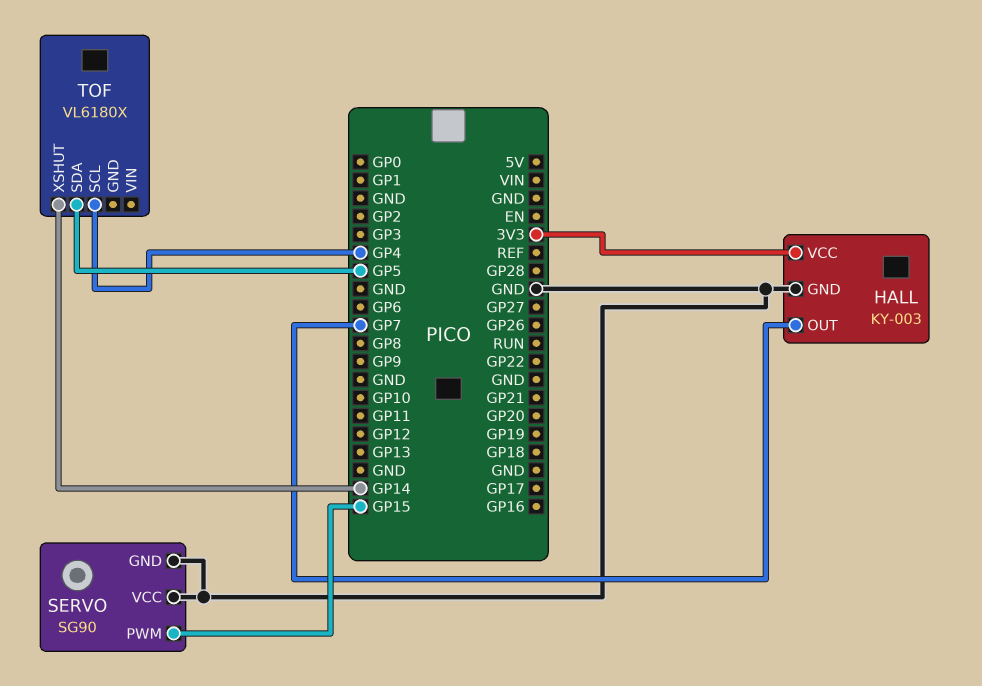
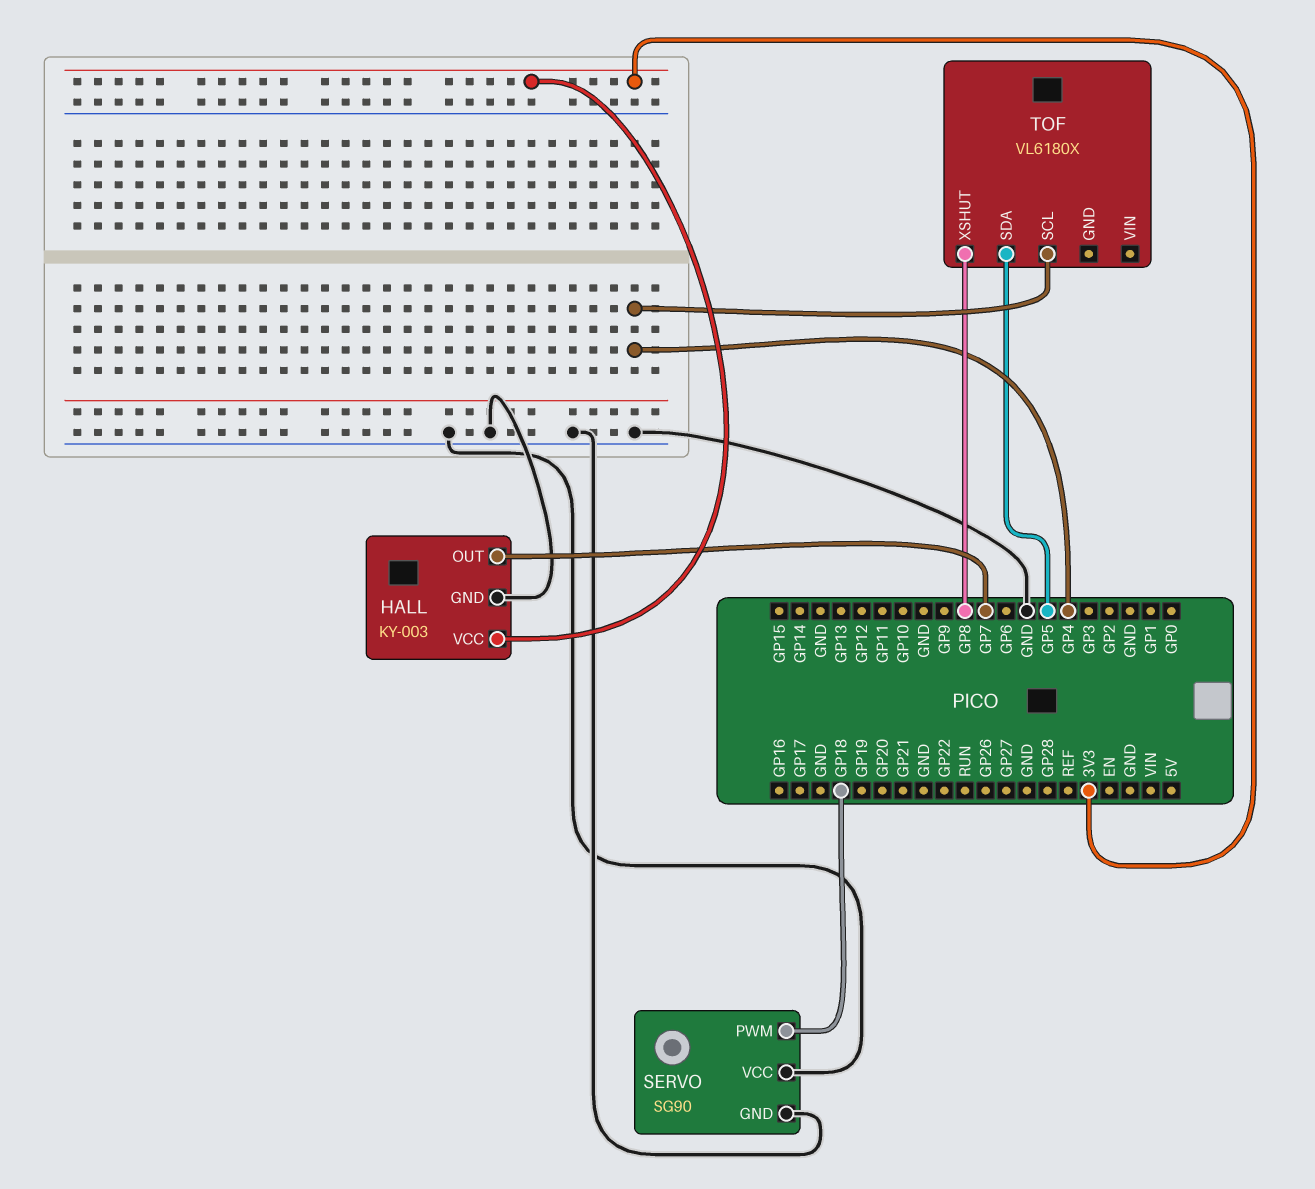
SERVO pin PWM: GP15 -> GP18
TOF pin XSHUT: GP14 -> GP8

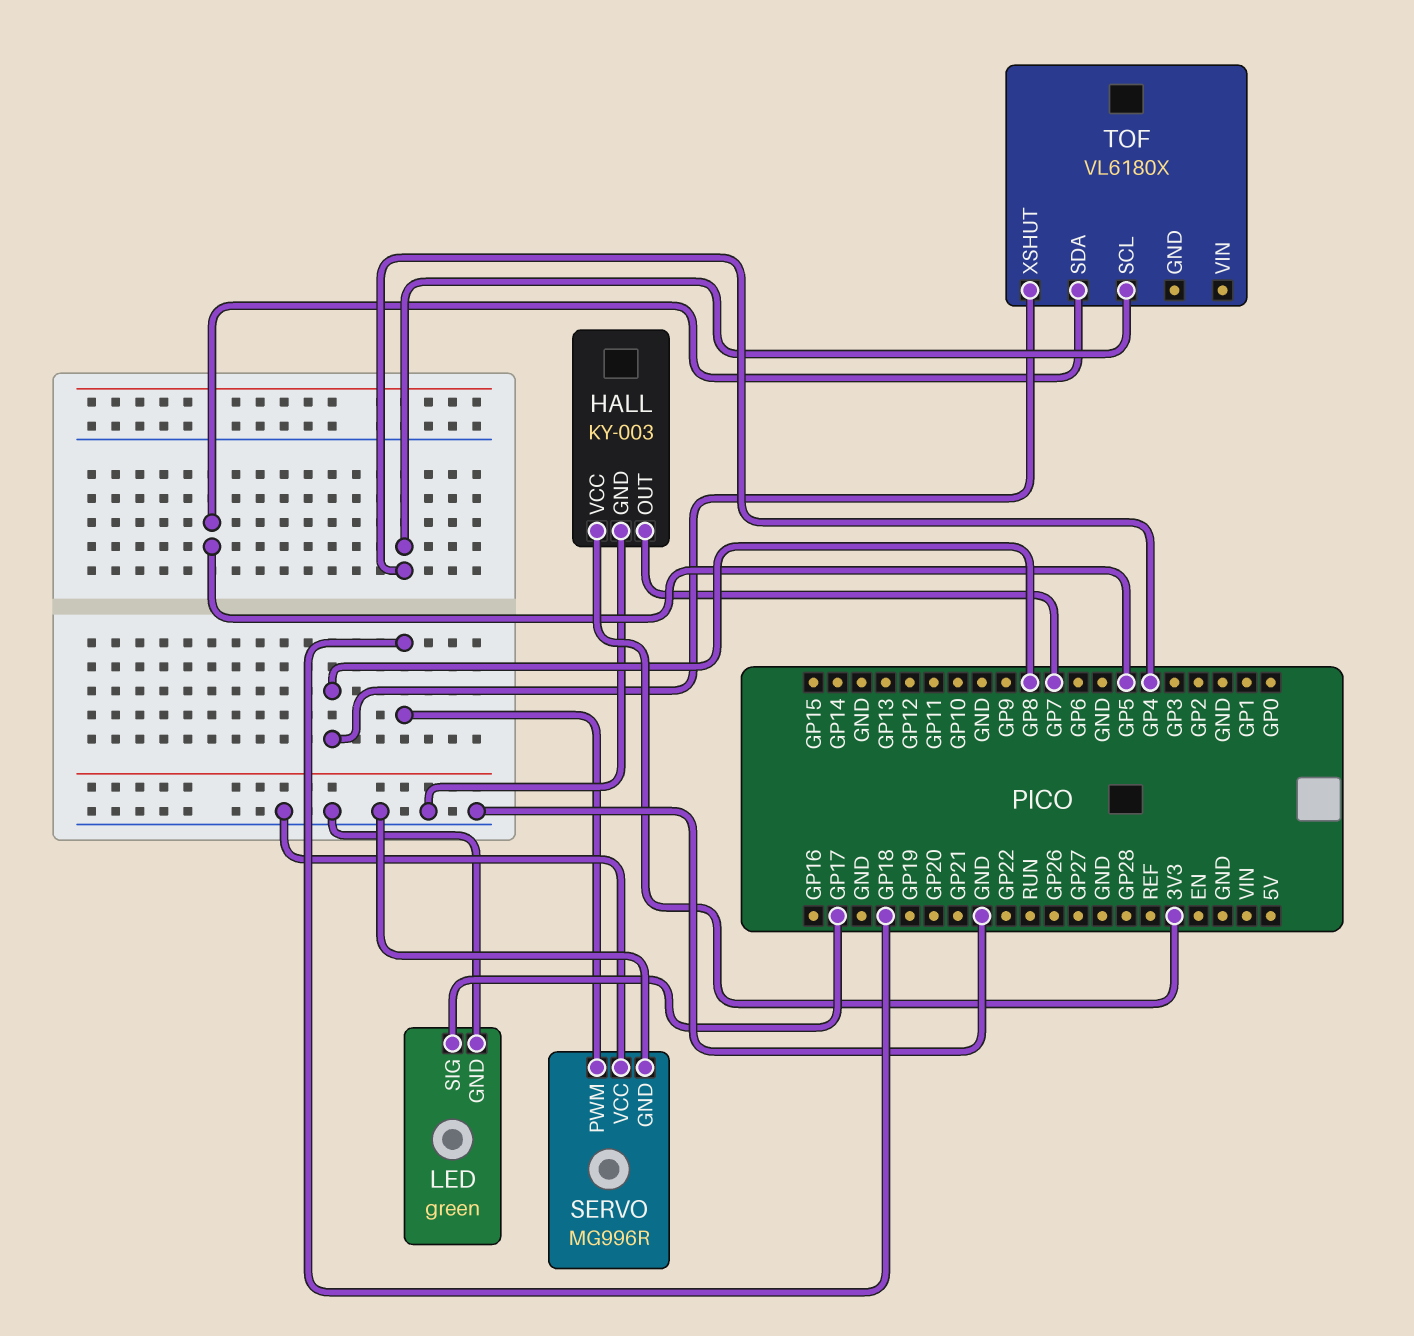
LED: none -> green
LED pin GND: none -> GND
LED pin SIG: none -> GP17
SERVO: SG90 -> MG996R

